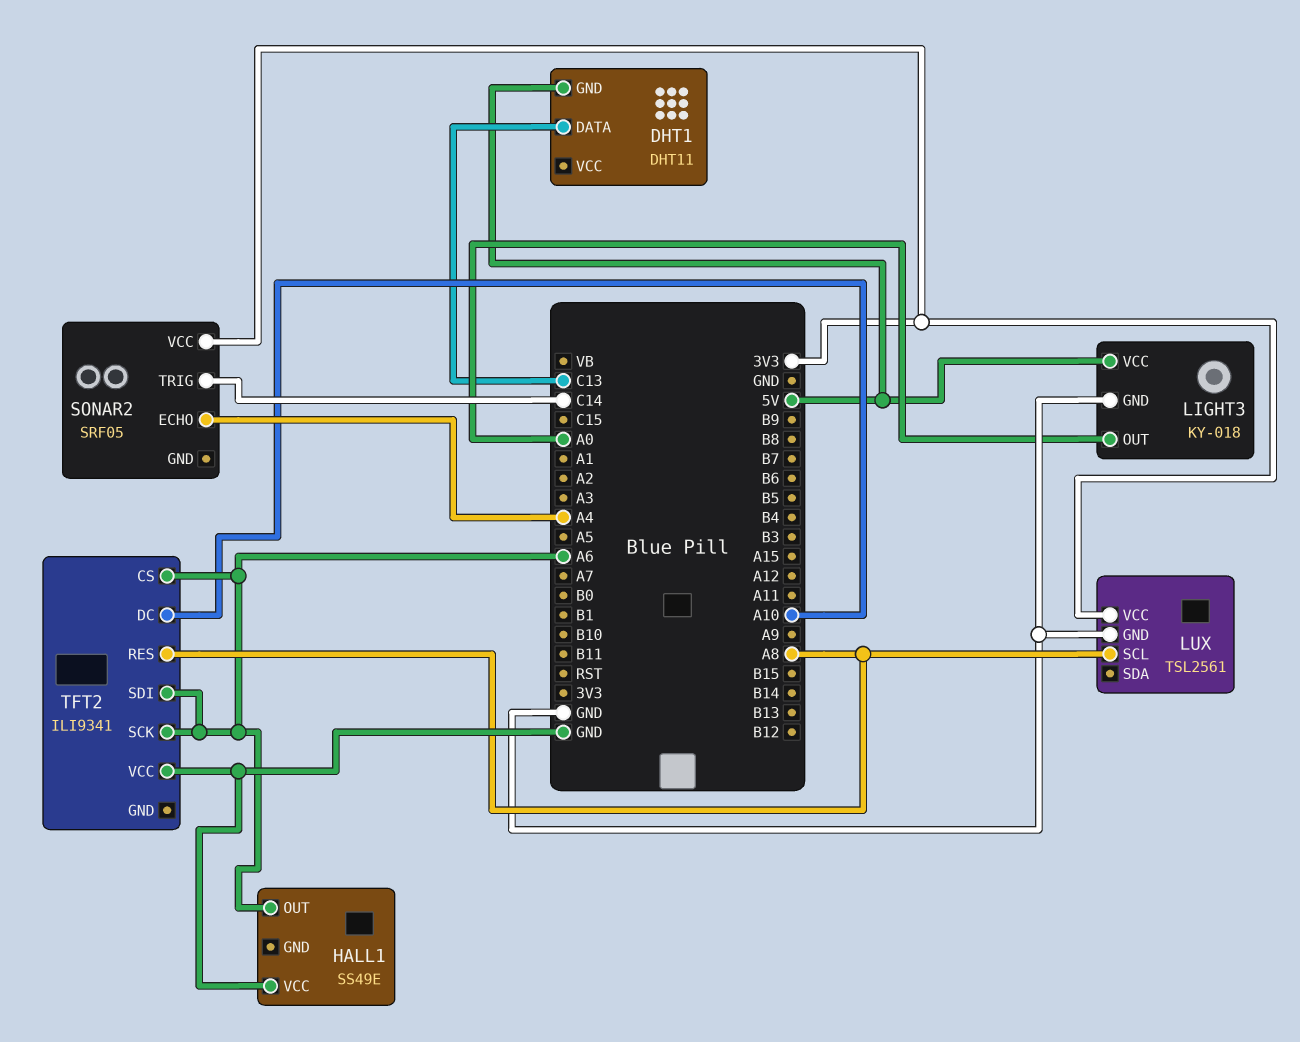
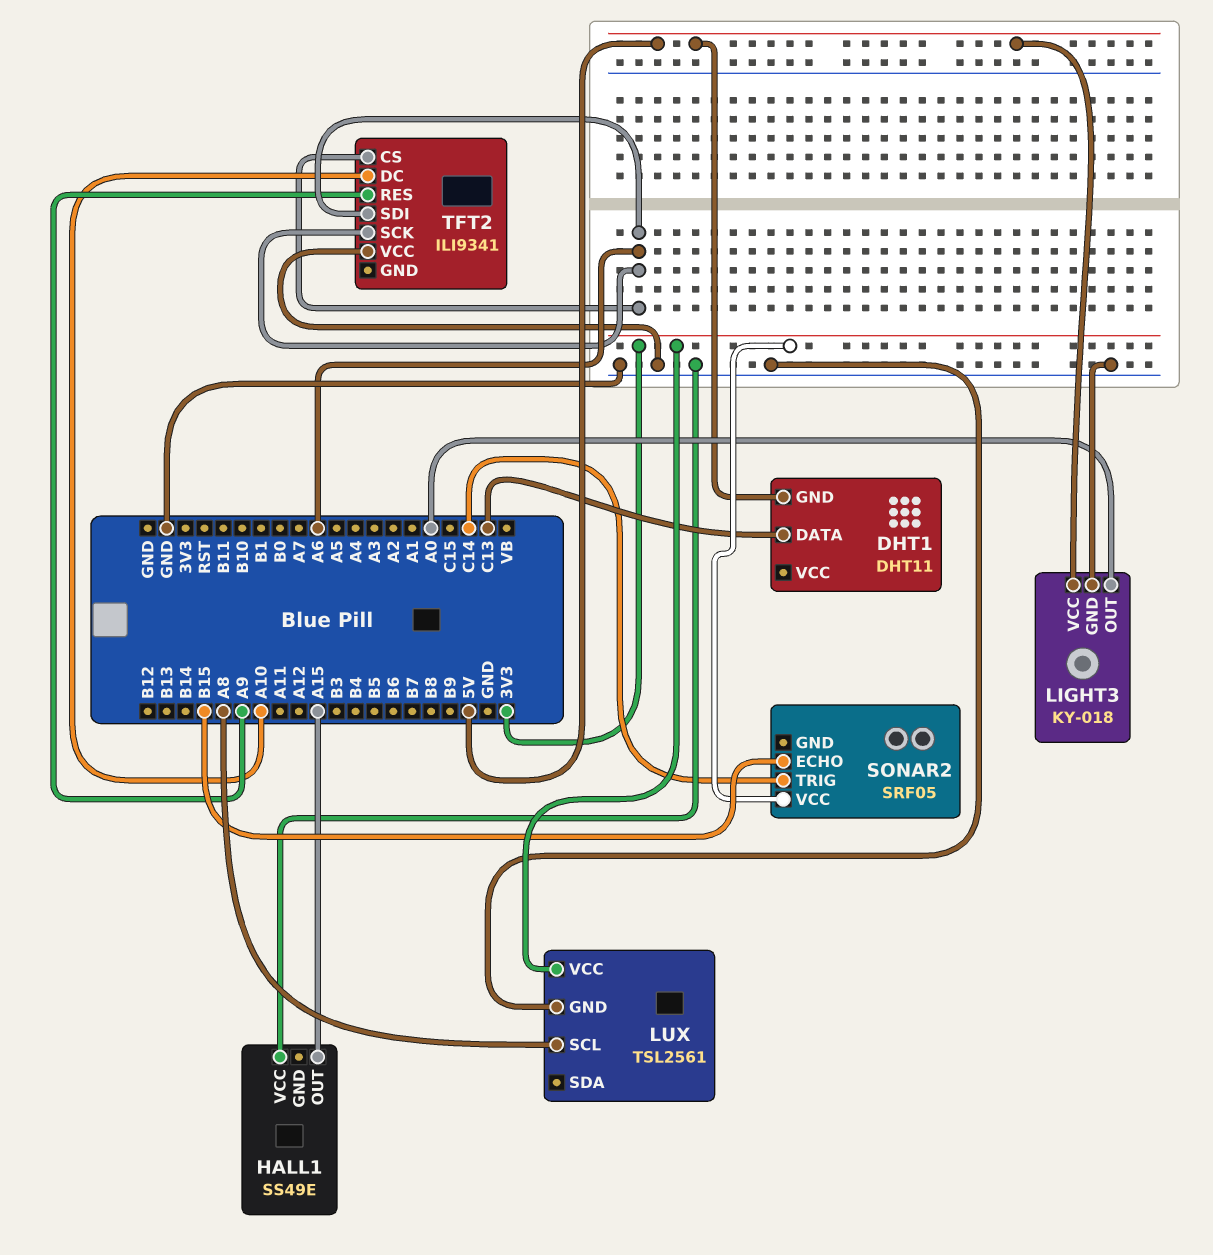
HALL1 pin OUT: A6 -> A15
SONAR2 pin ECHO: A4 -> B15
TFT2 pin RES: A8 -> A9

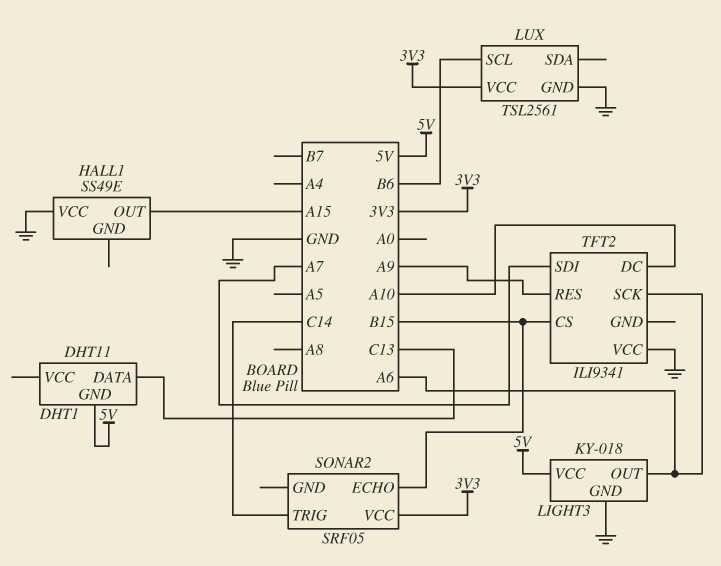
LIGHT3 pin OUT: A0 -> A6
LUX pin SCL: A8 -> B6
TFT2 pin CS: A6 -> B15
TFT2 pin SDI: A6 -> A7

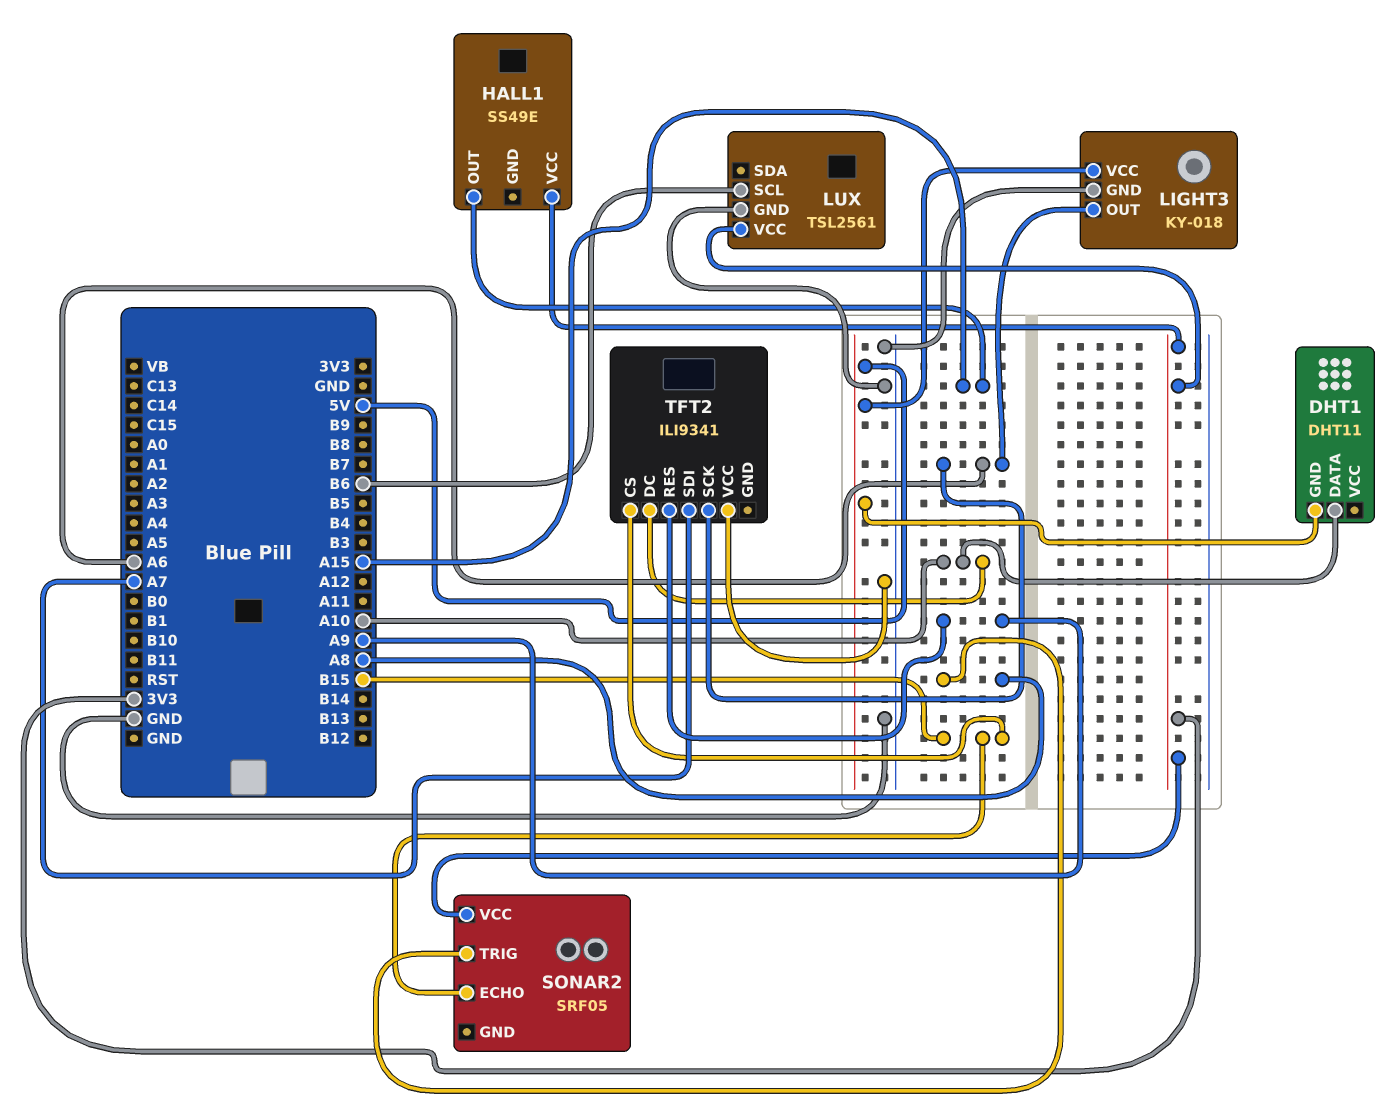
DHT1 pin DATA: C13 -> A10
HALL1 pin VCC: GND -> 3V3
SONAR2 pin TRIG: C14 -> A8

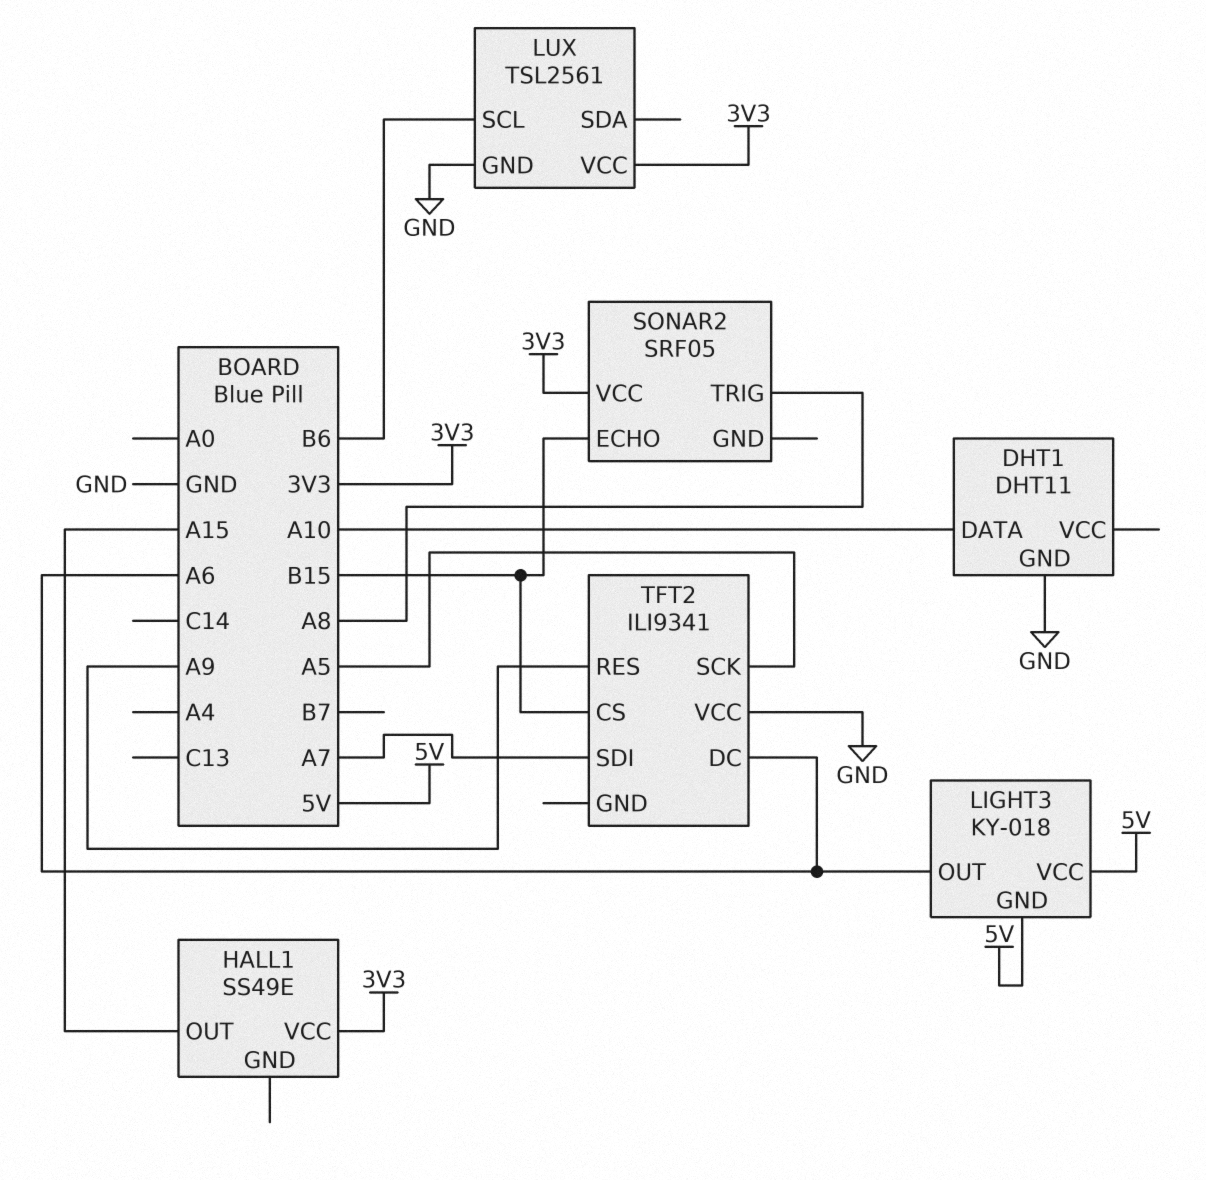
DHT1 pin GND: 5V -> GND
LIGHT3 pin GND: GND -> 5V
TFT2 pin DC: A10 -> A6
TFT2 pin SCK: A6 -> A5

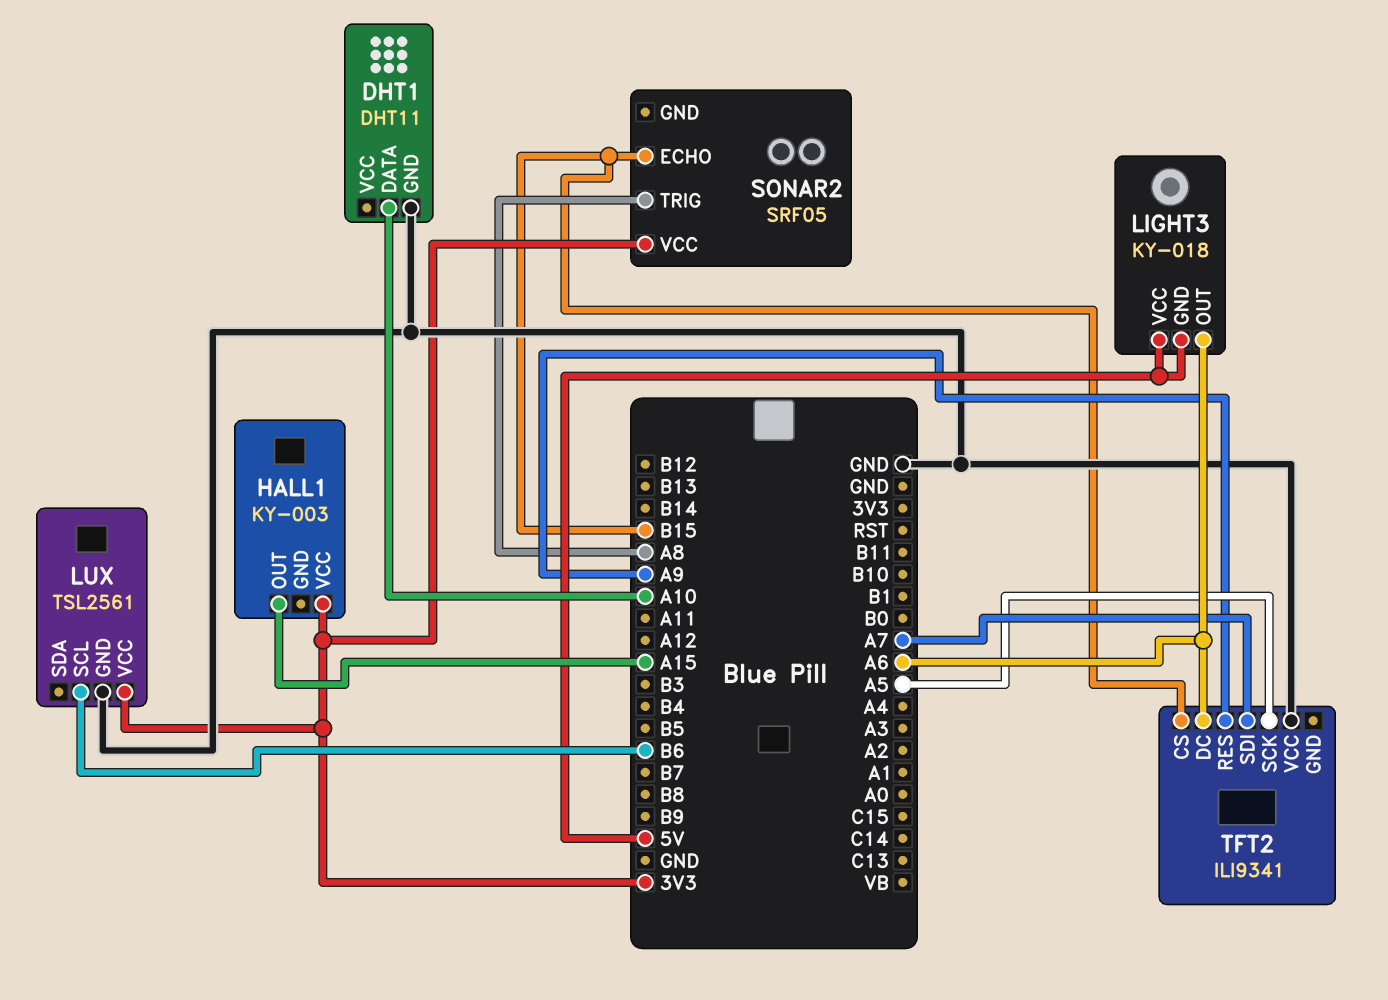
HALL1: SS49E -> KY-003

